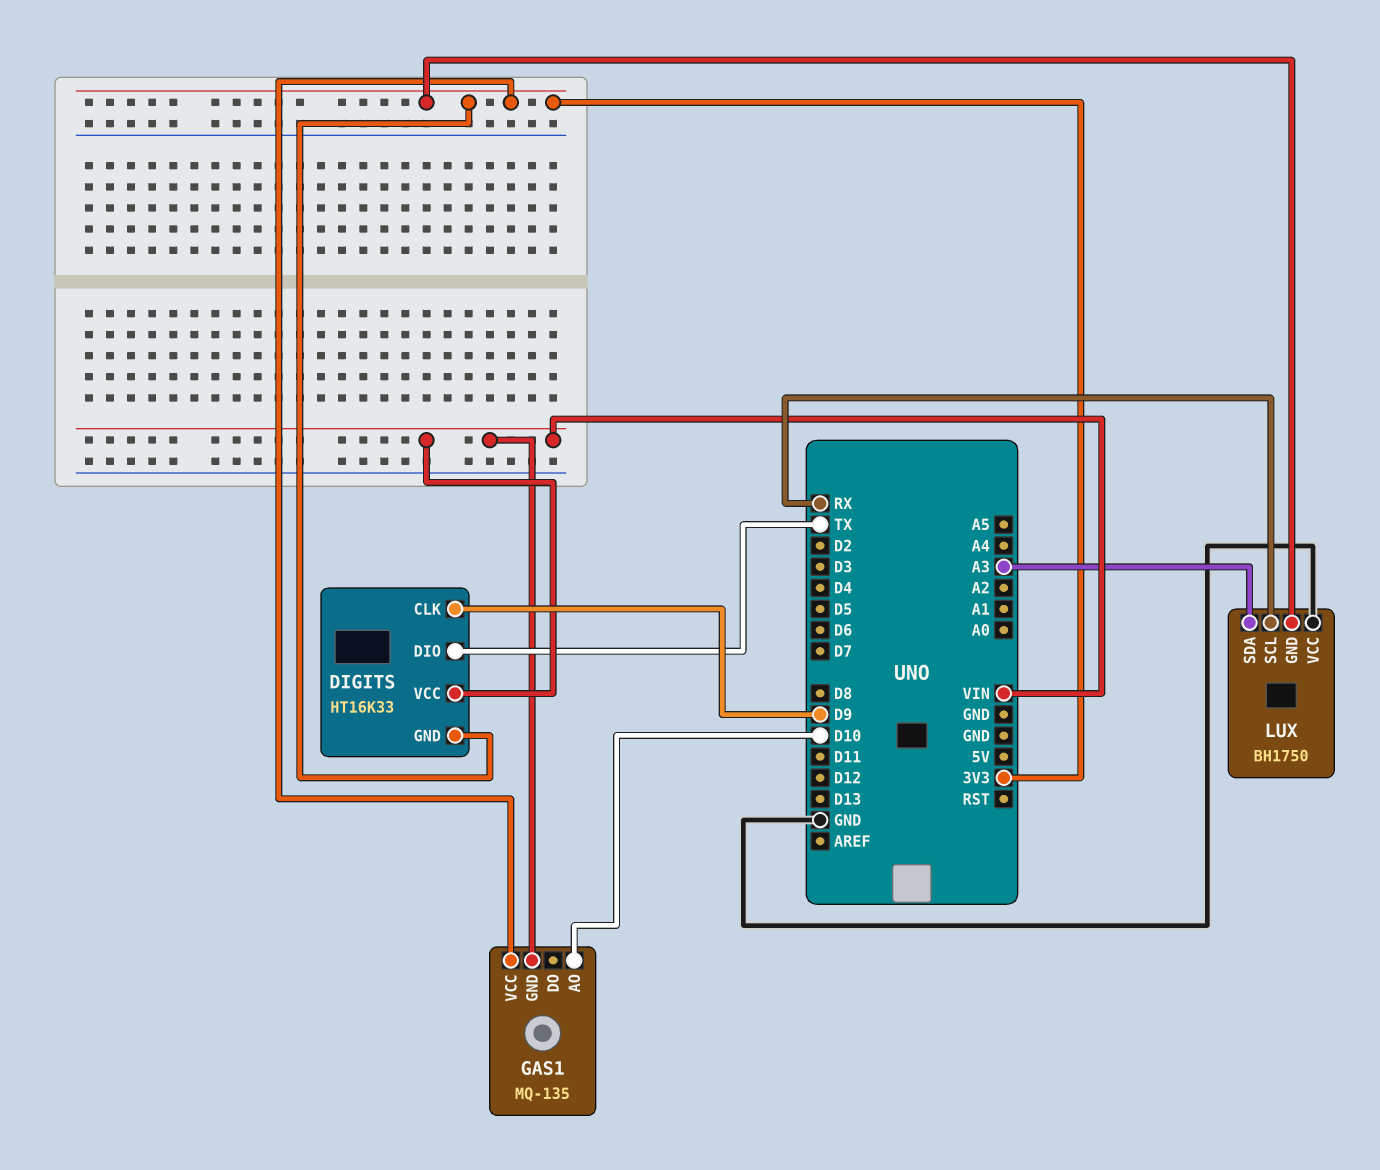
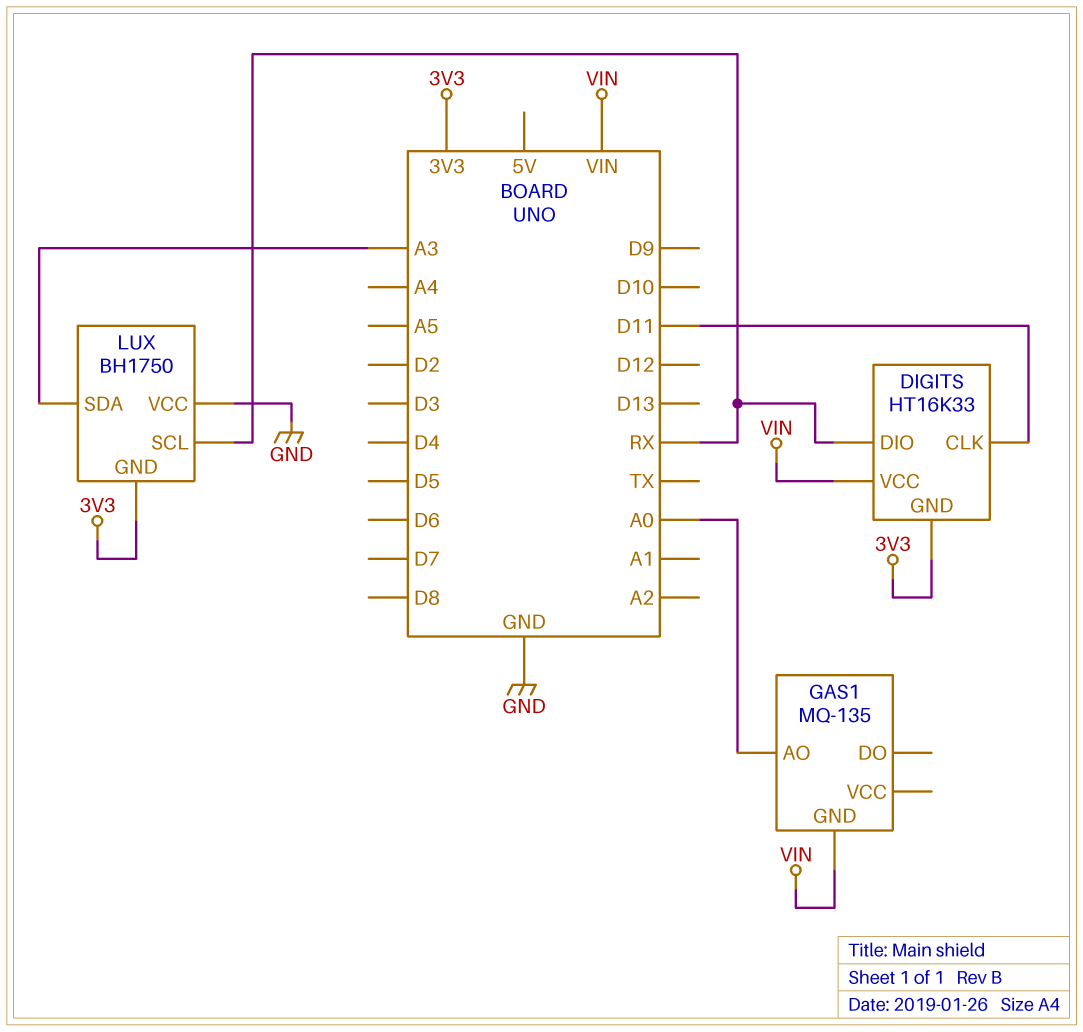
DIGITS pin CLK: D9 -> D11
DIGITS pin DIO: TX -> RX
GAS1 pin AO: D10 -> A0
GAS1 pin VCC: 3V3 -> none

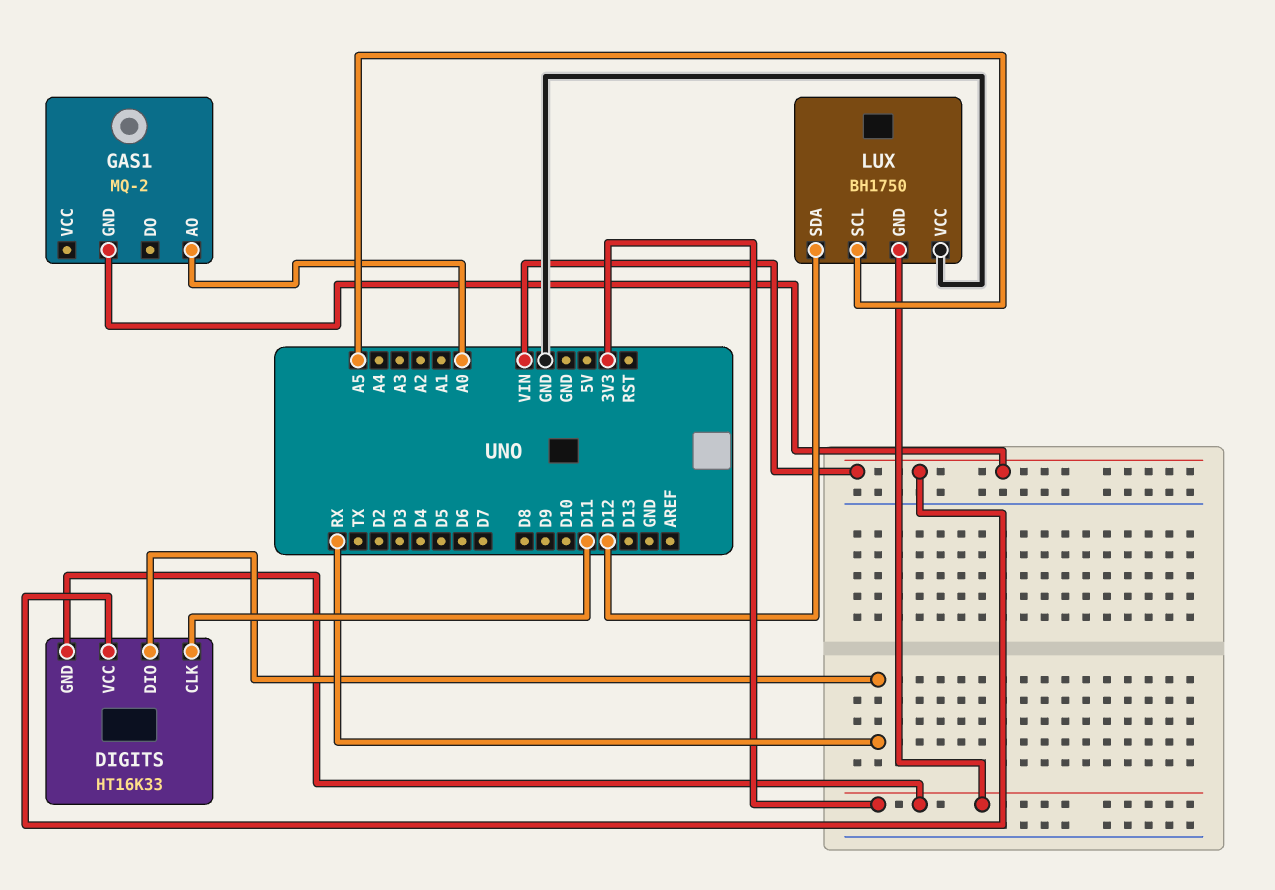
GAS1: MQ-135 -> MQ-2
LUX pin SCL: RX -> A5
LUX pin SDA: A3 -> D12

